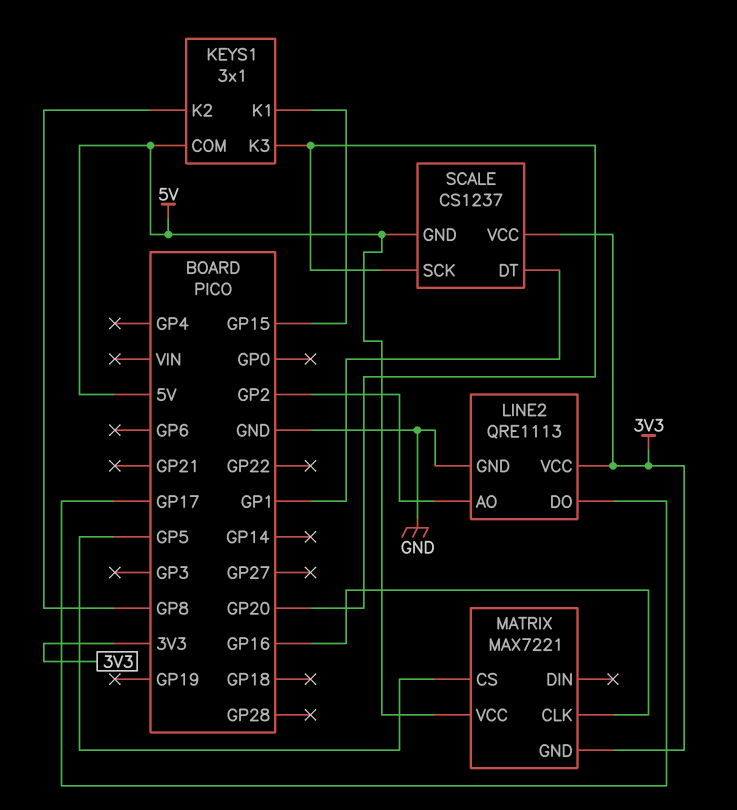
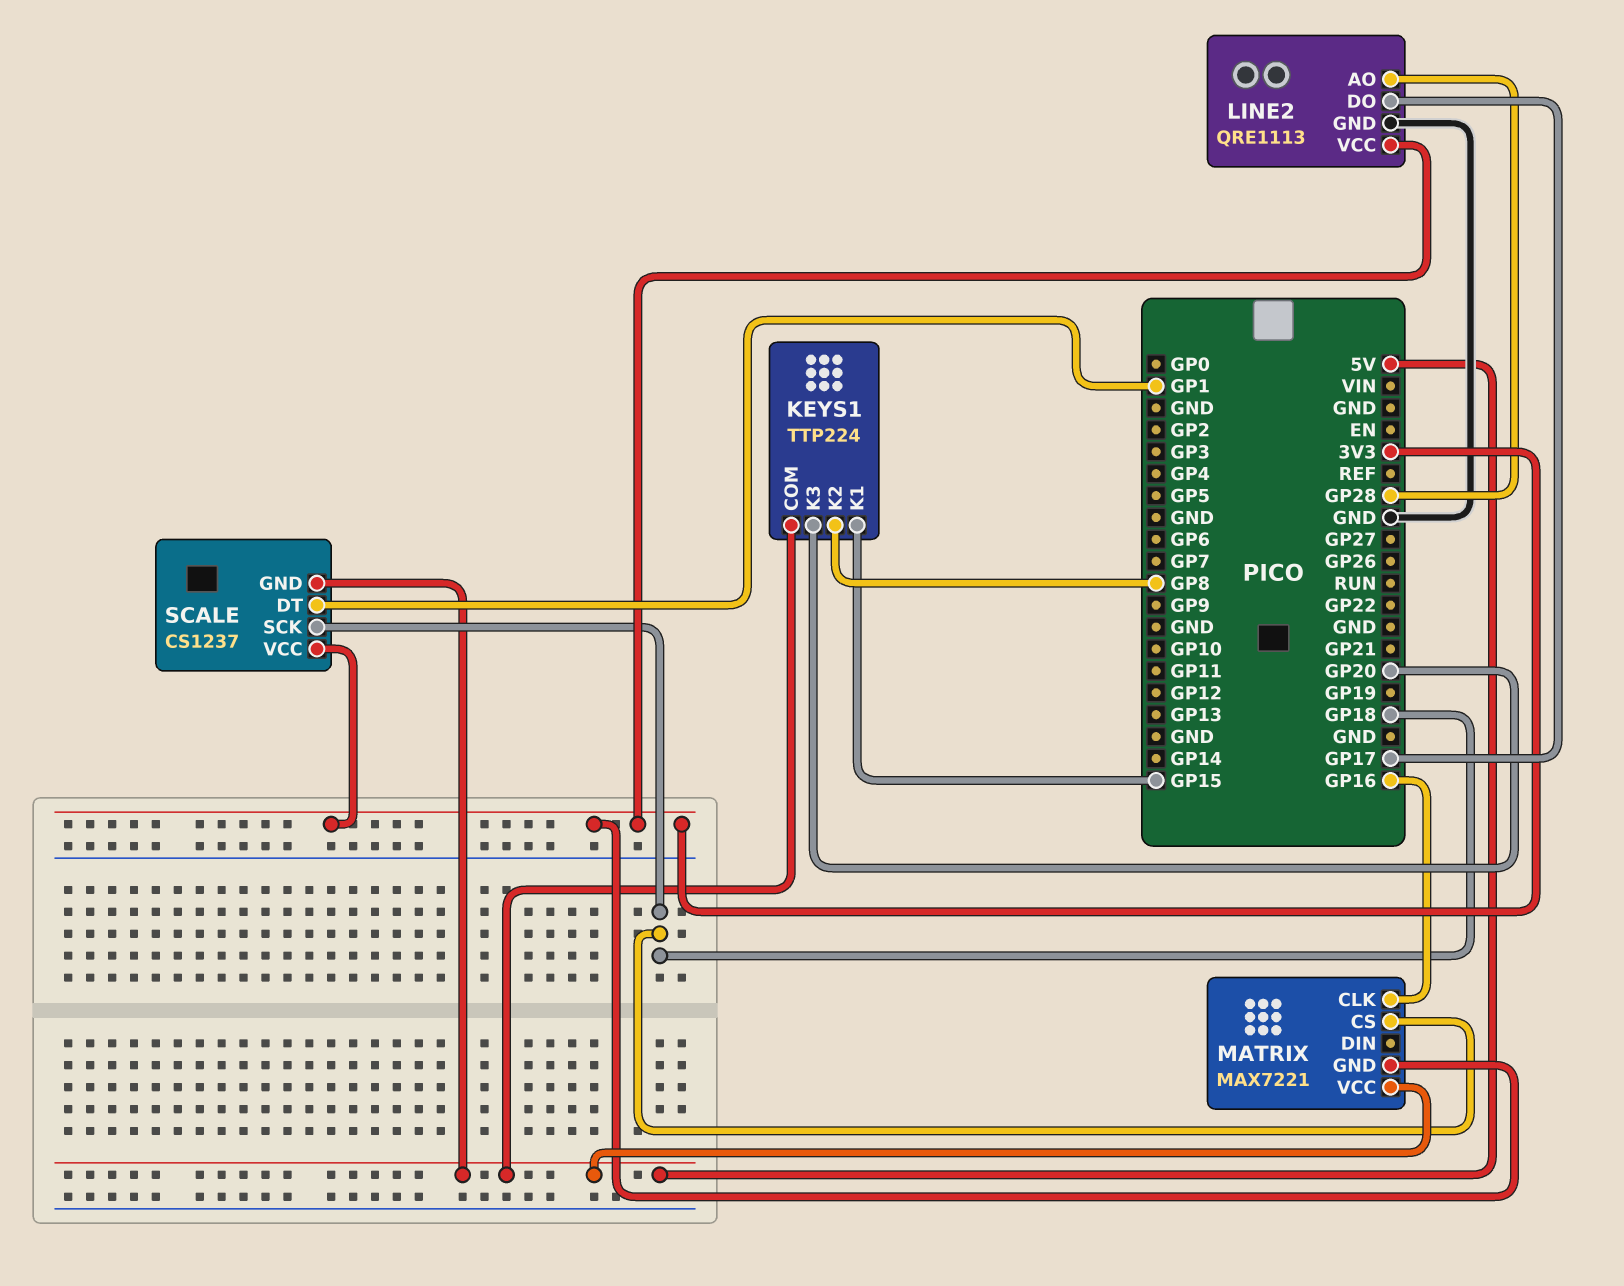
KEYS1: 3x1 -> TTP224
LINE2 pin AO: GP2 -> GP28
MATRIX pin CS: GP5 -> GP18
SCALE pin SCK: GP20 -> GP18

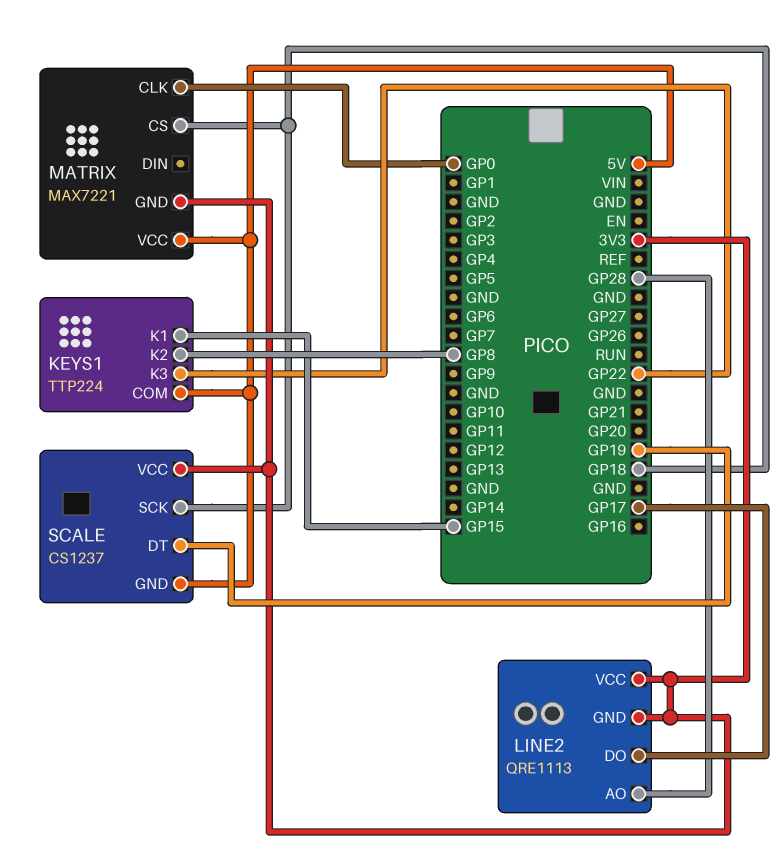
KEYS1 pin K3: GP20 -> GP22
LINE2 pin GND: GND -> 3V3
MATRIX pin CLK: GP16 -> GP0
SCALE pin DT: GP1 -> GP19

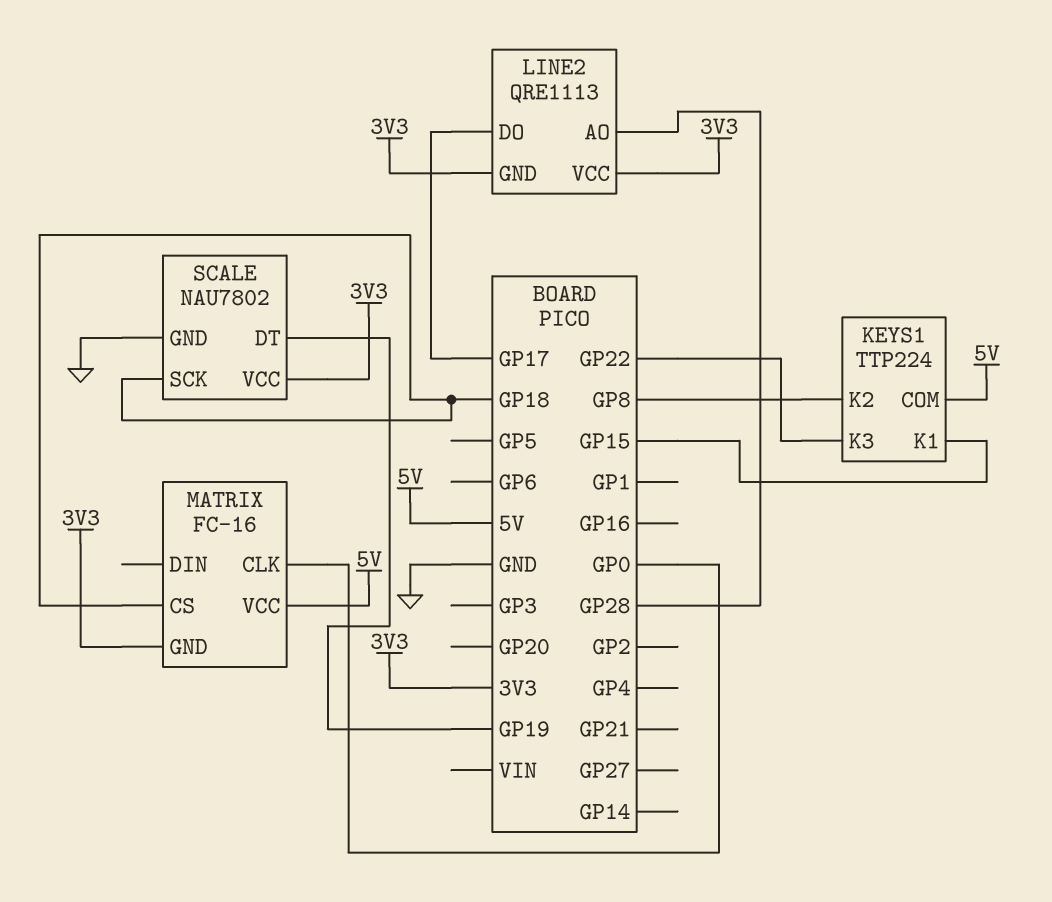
MATRIX: MAX7221 -> FC-16
SCALE: CS1237 -> NAU7802
SCALE pin GND: 5V -> GND

